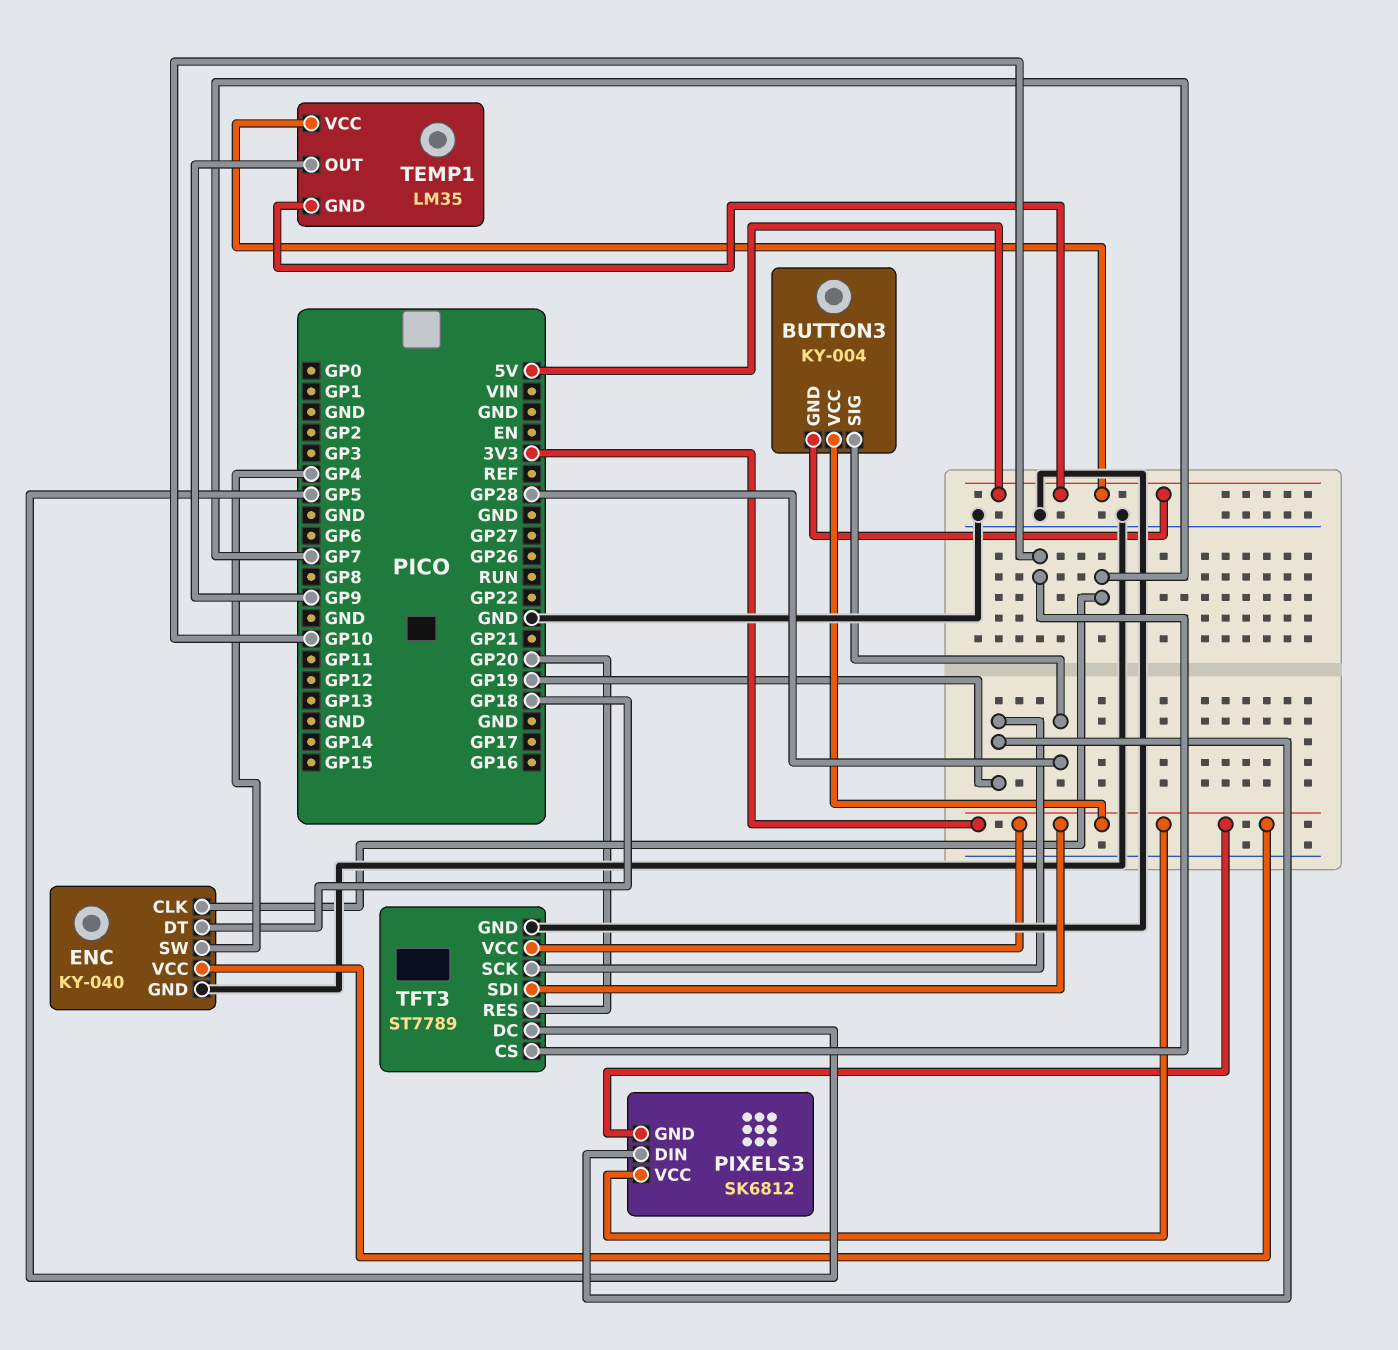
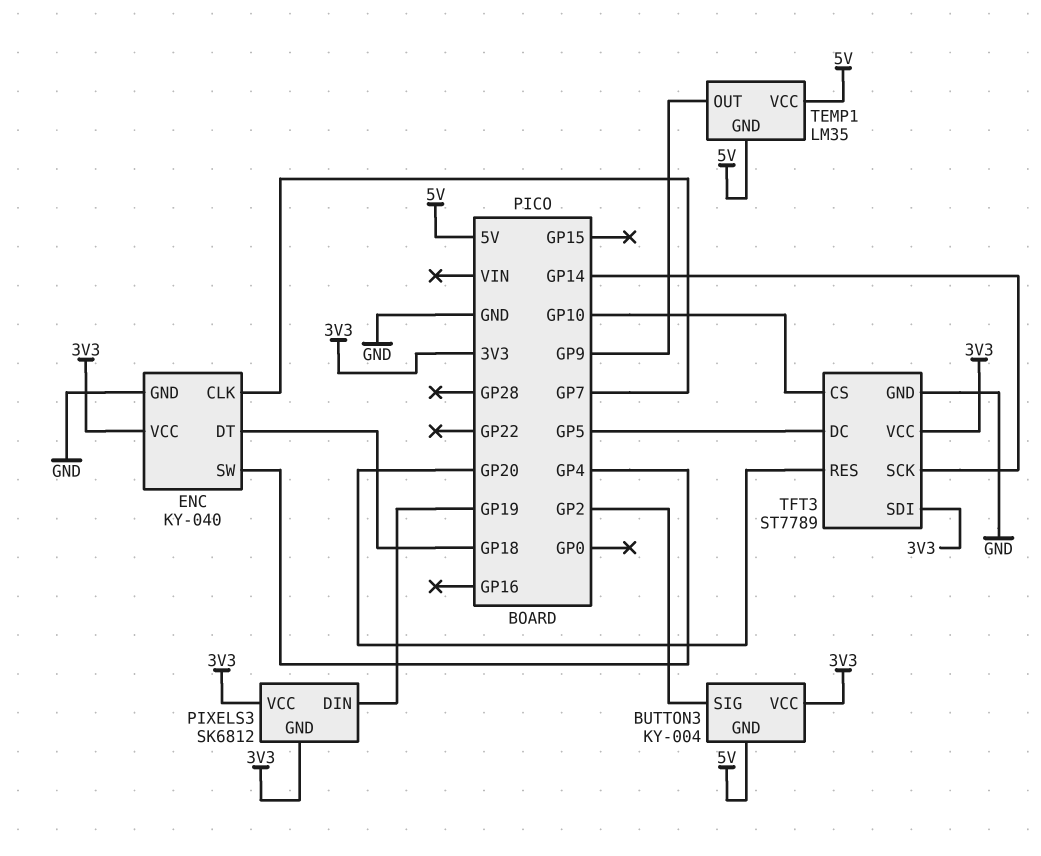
BUTTON3 pin SIG: GP28 -> GP2
TFT3 pin SCK: GP19 -> GP14

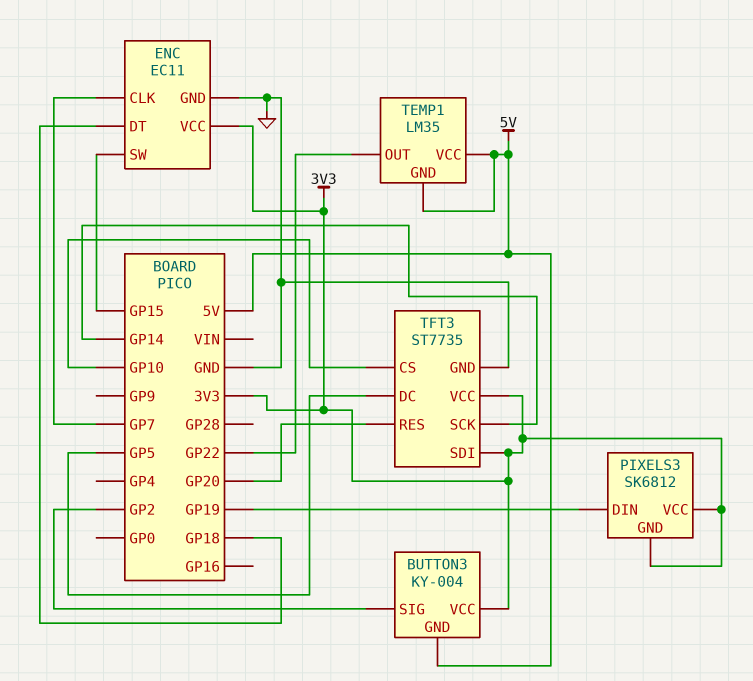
ENC: KY-040 -> EC11
ENC pin SW: GP4 -> GP15
TEMP1 pin OUT: GP9 -> GP22
TFT3: ST7789 -> ST7735

